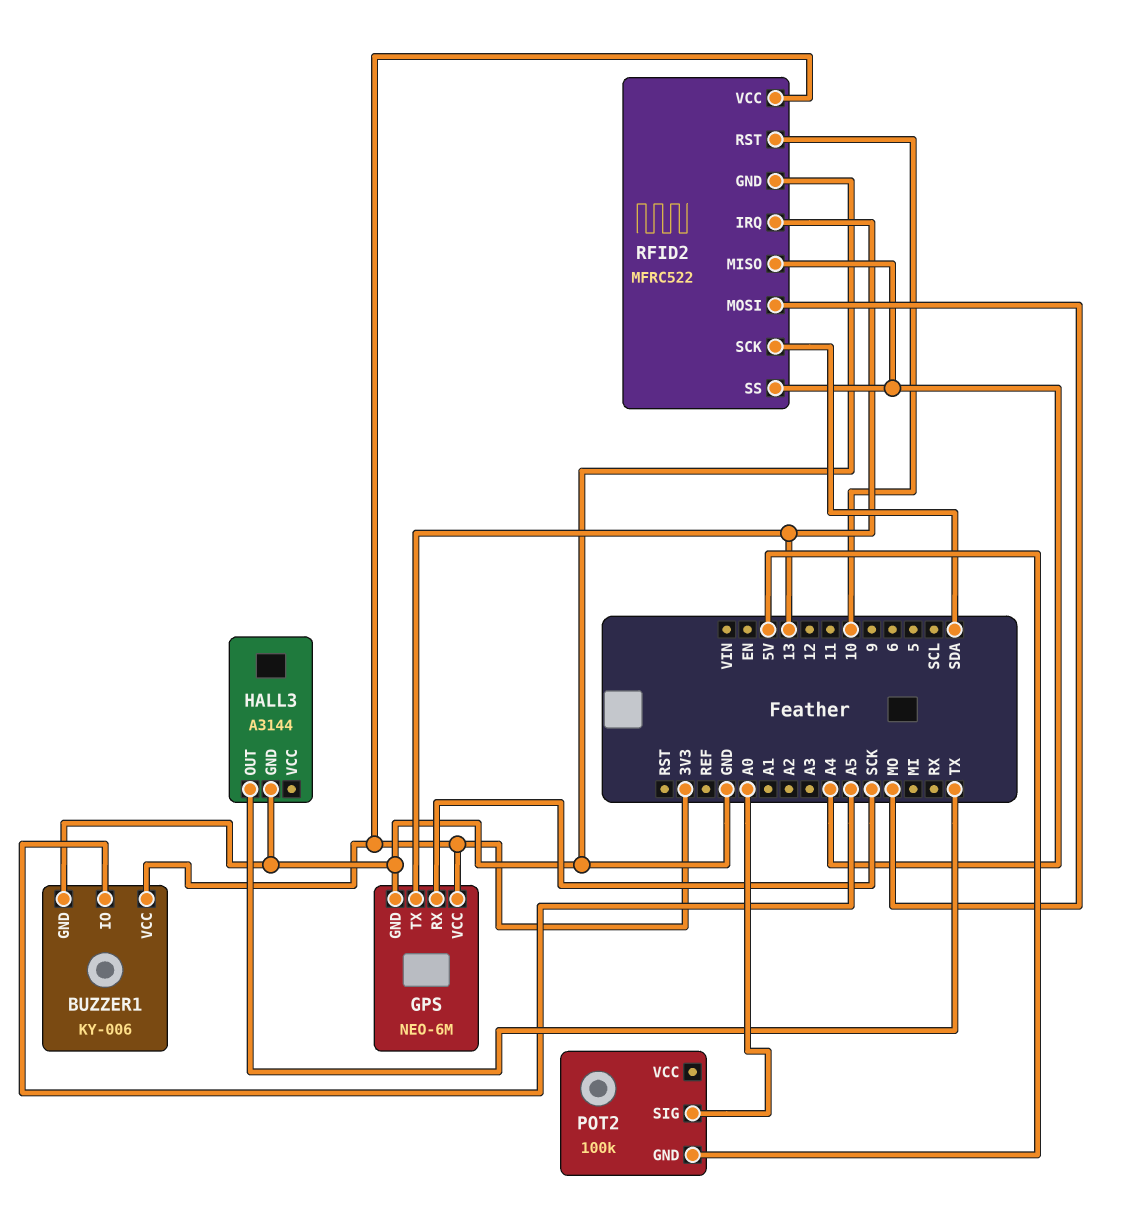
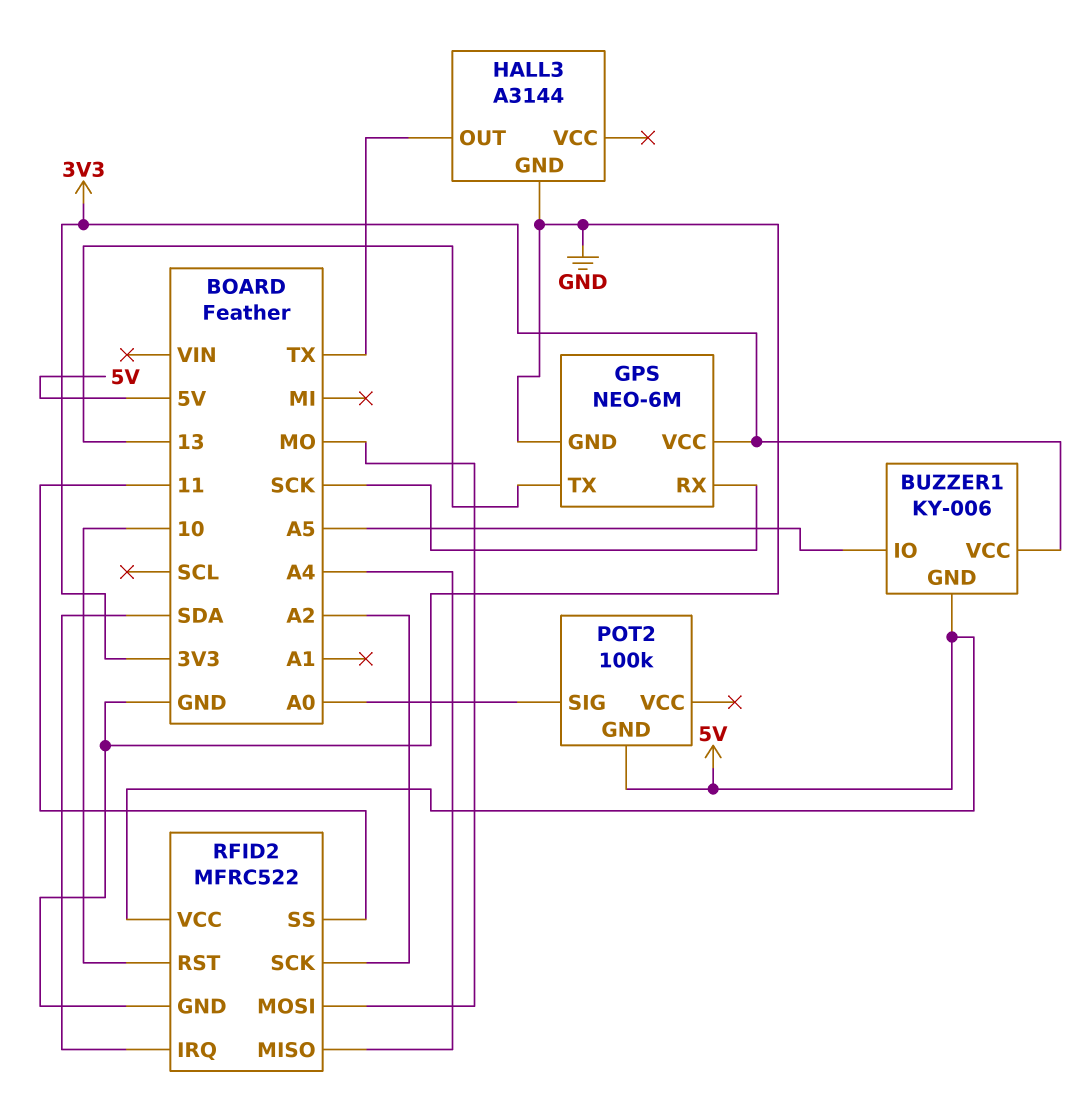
BUZZER1 pin GND: GND -> 5V
RFID2 pin IRQ: 13 -> SDA
RFID2 pin SCK: SDA -> A2
RFID2 pin SS: A4 -> 11
RFID2 pin VCC: 3V3 -> 5V

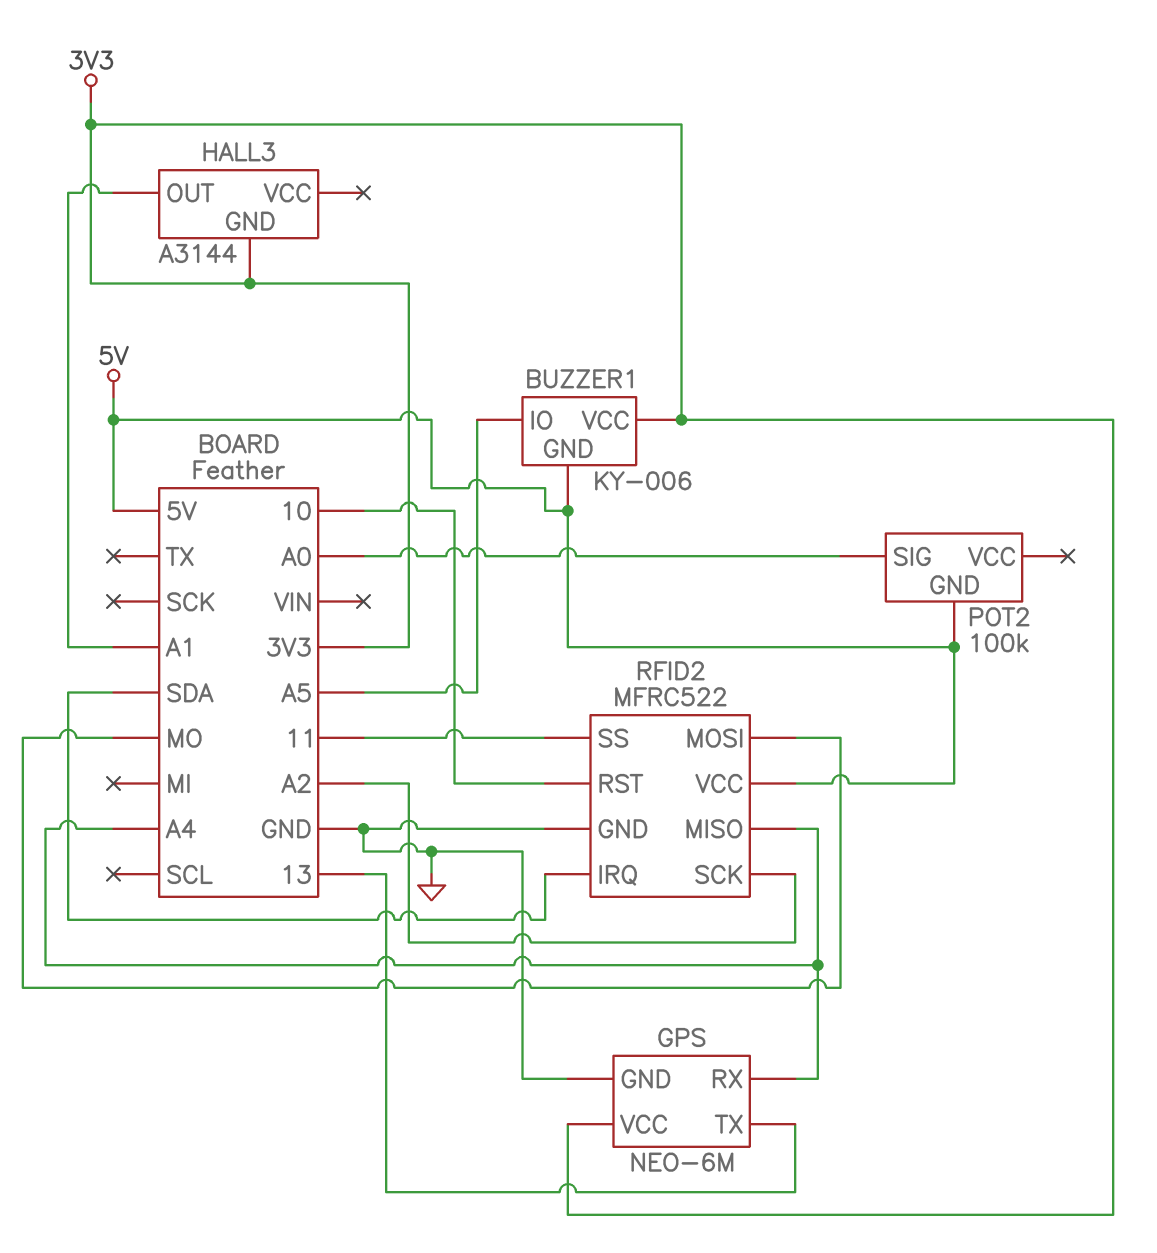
GPS pin RX: SCK -> A4
HALL3 pin GND: GND -> 3V3
HALL3 pin OUT: TX -> A1

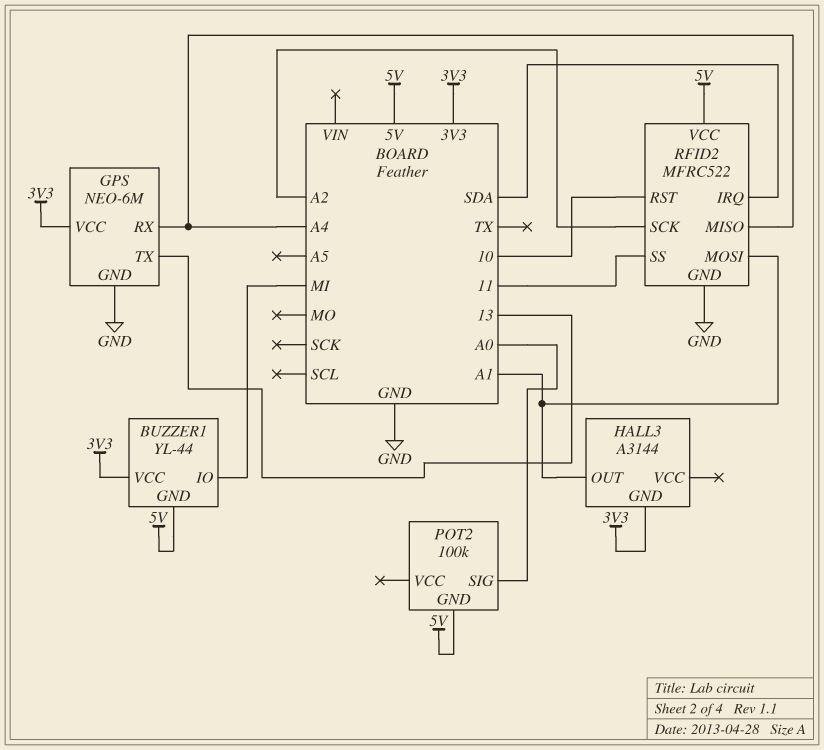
BUZZER1: KY-006 -> YL-44
BUZZER1 pin IO: A5 -> MI
RFID2 pin MOSI: MO -> A1

